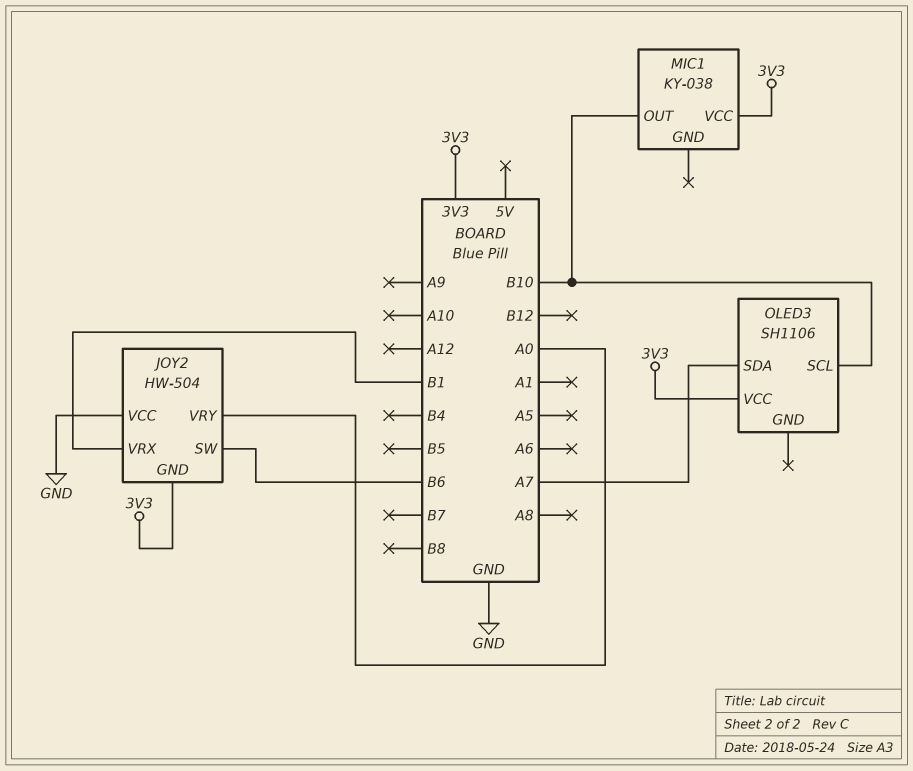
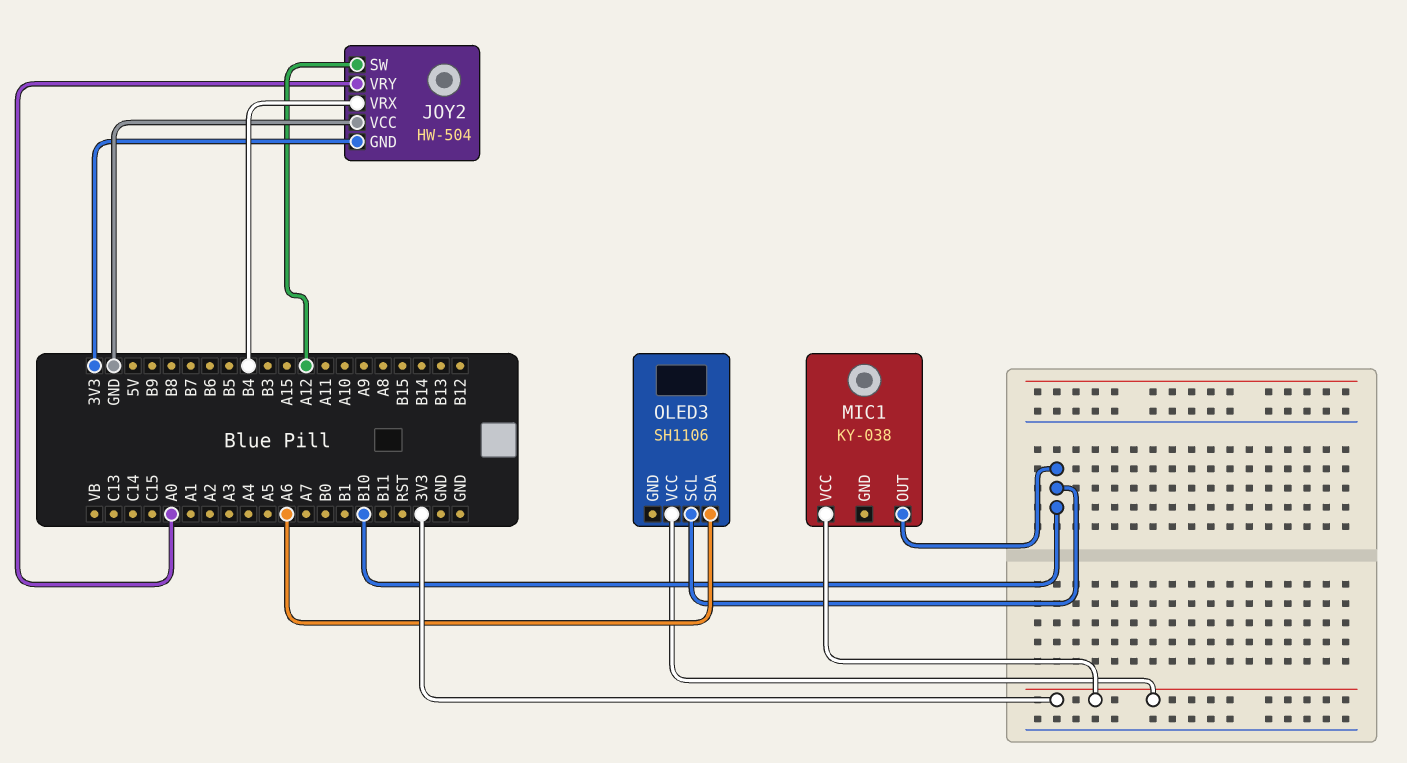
JOY2 pin SW: B6 -> A12
JOY2 pin VRX: B1 -> B4
OLED3 pin SDA: A7 -> A6

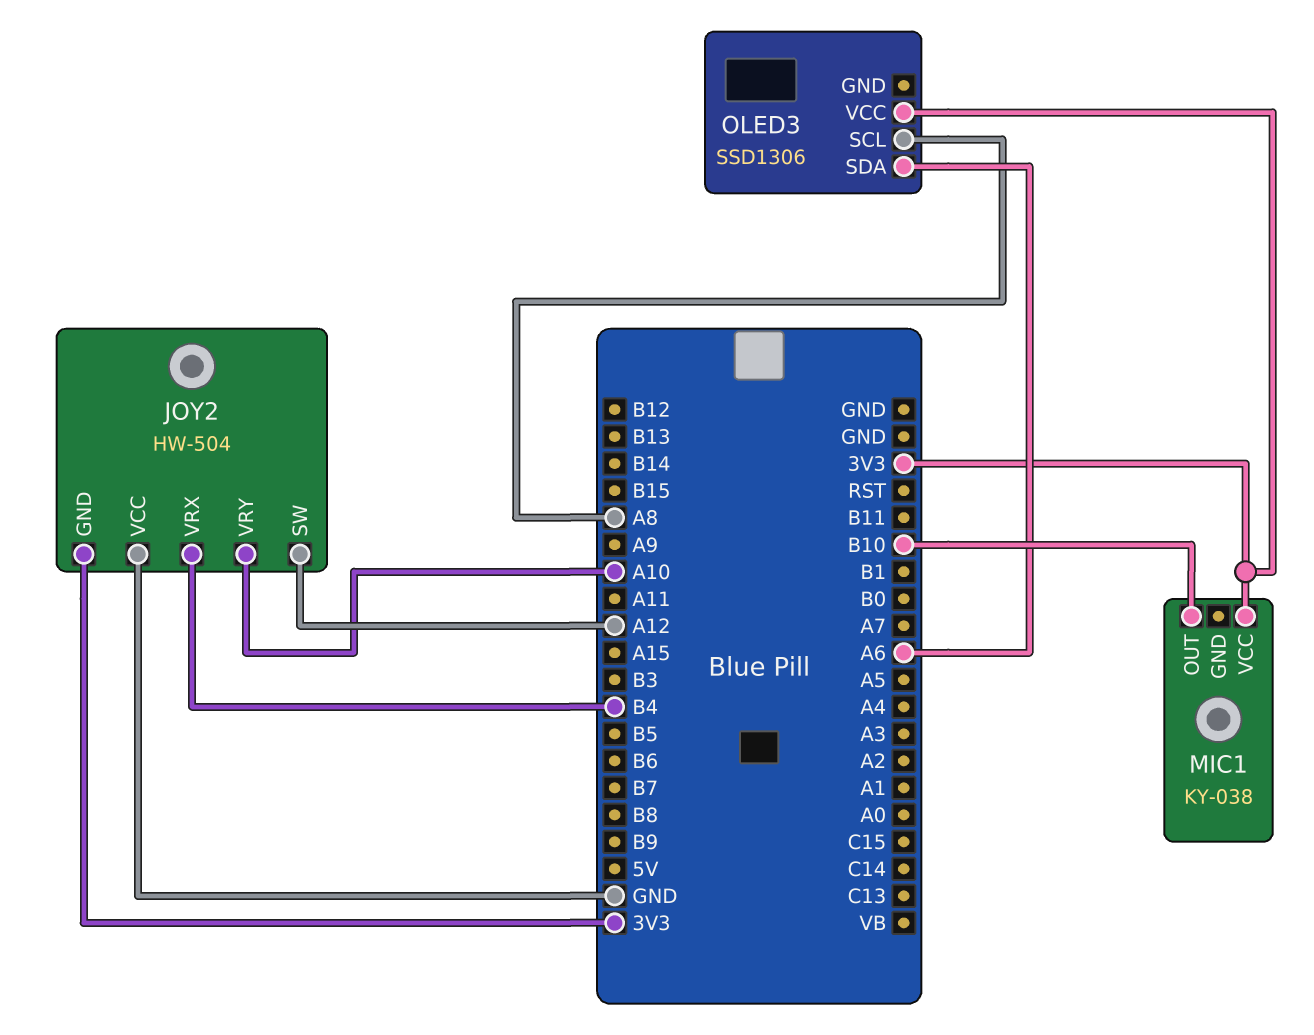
JOY2 pin VRY: A0 -> A10
OLED3: SH1106 -> SSD1306
OLED3 pin SCL: B10 -> A8

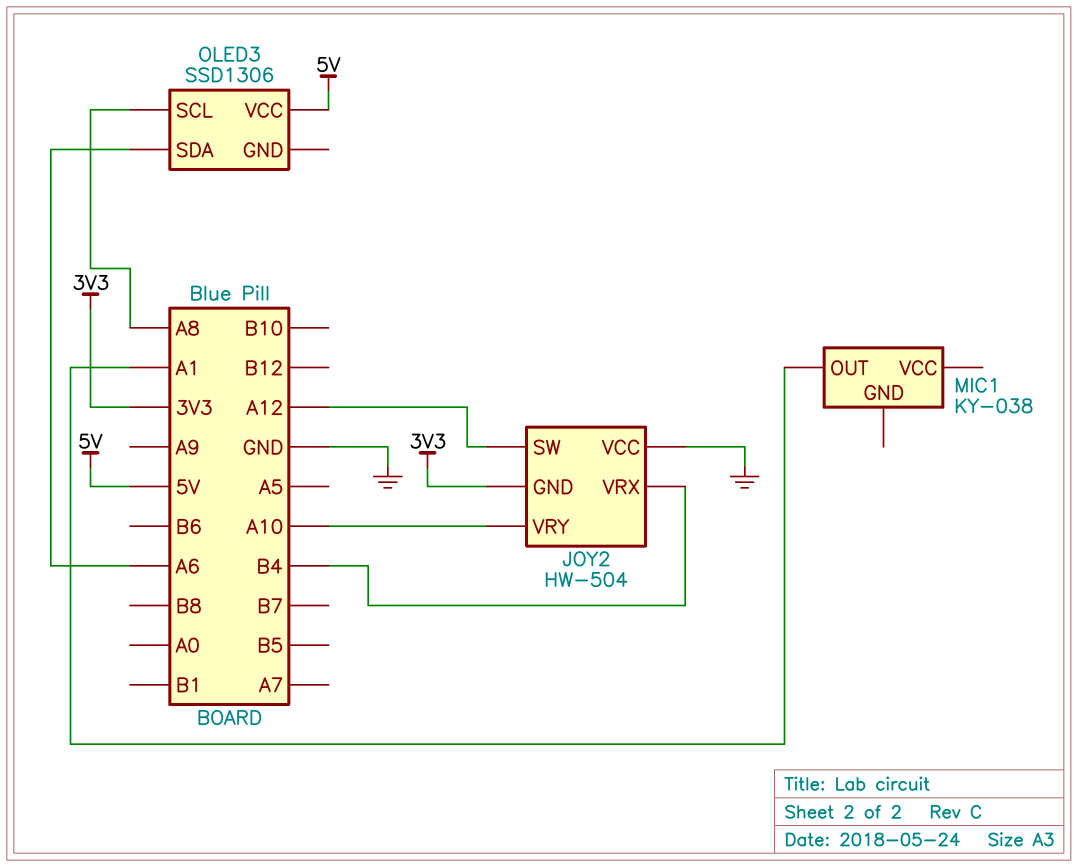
MIC1 pin OUT: B10 -> A1
MIC1 pin VCC: 3V3 -> none
OLED3 pin VCC: 3V3 -> 5V

